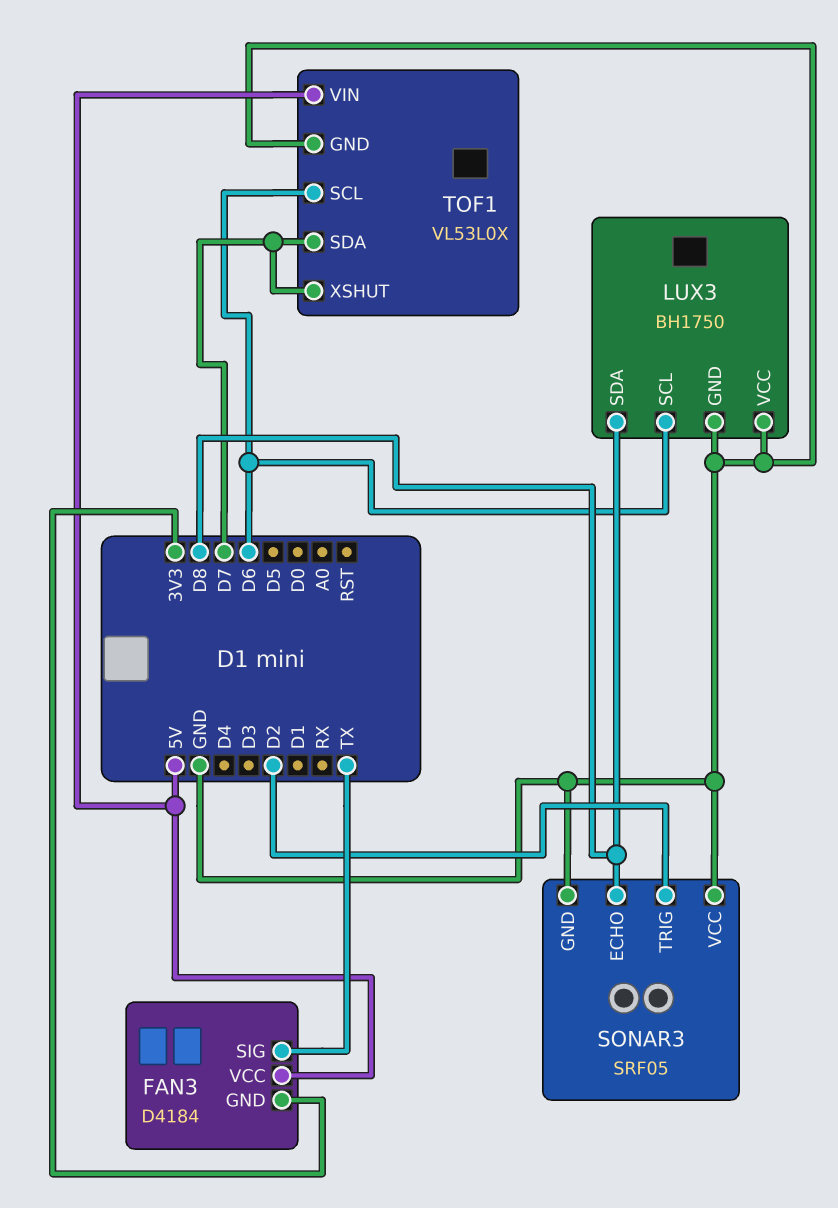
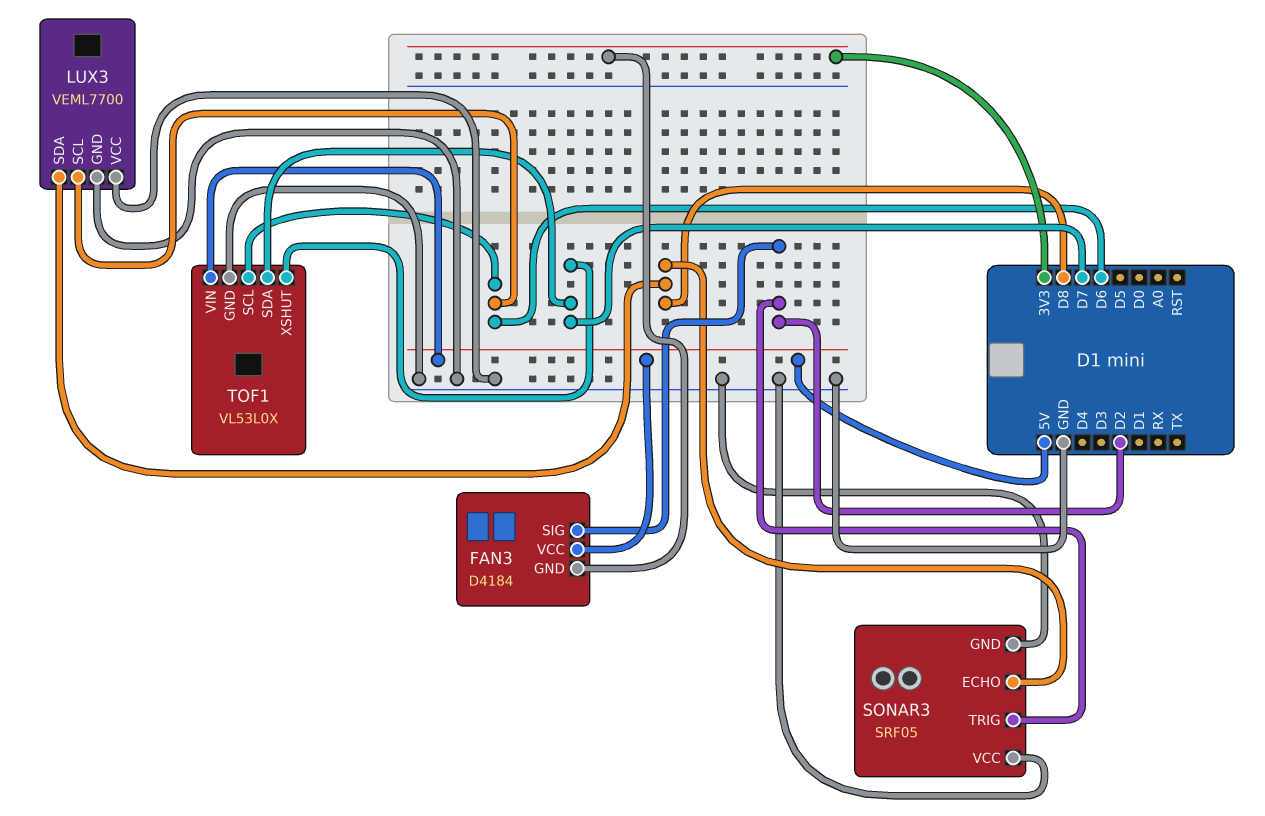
FAN3 pin SIG: TX -> D2
LUX3: BH1750 -> VEML7700

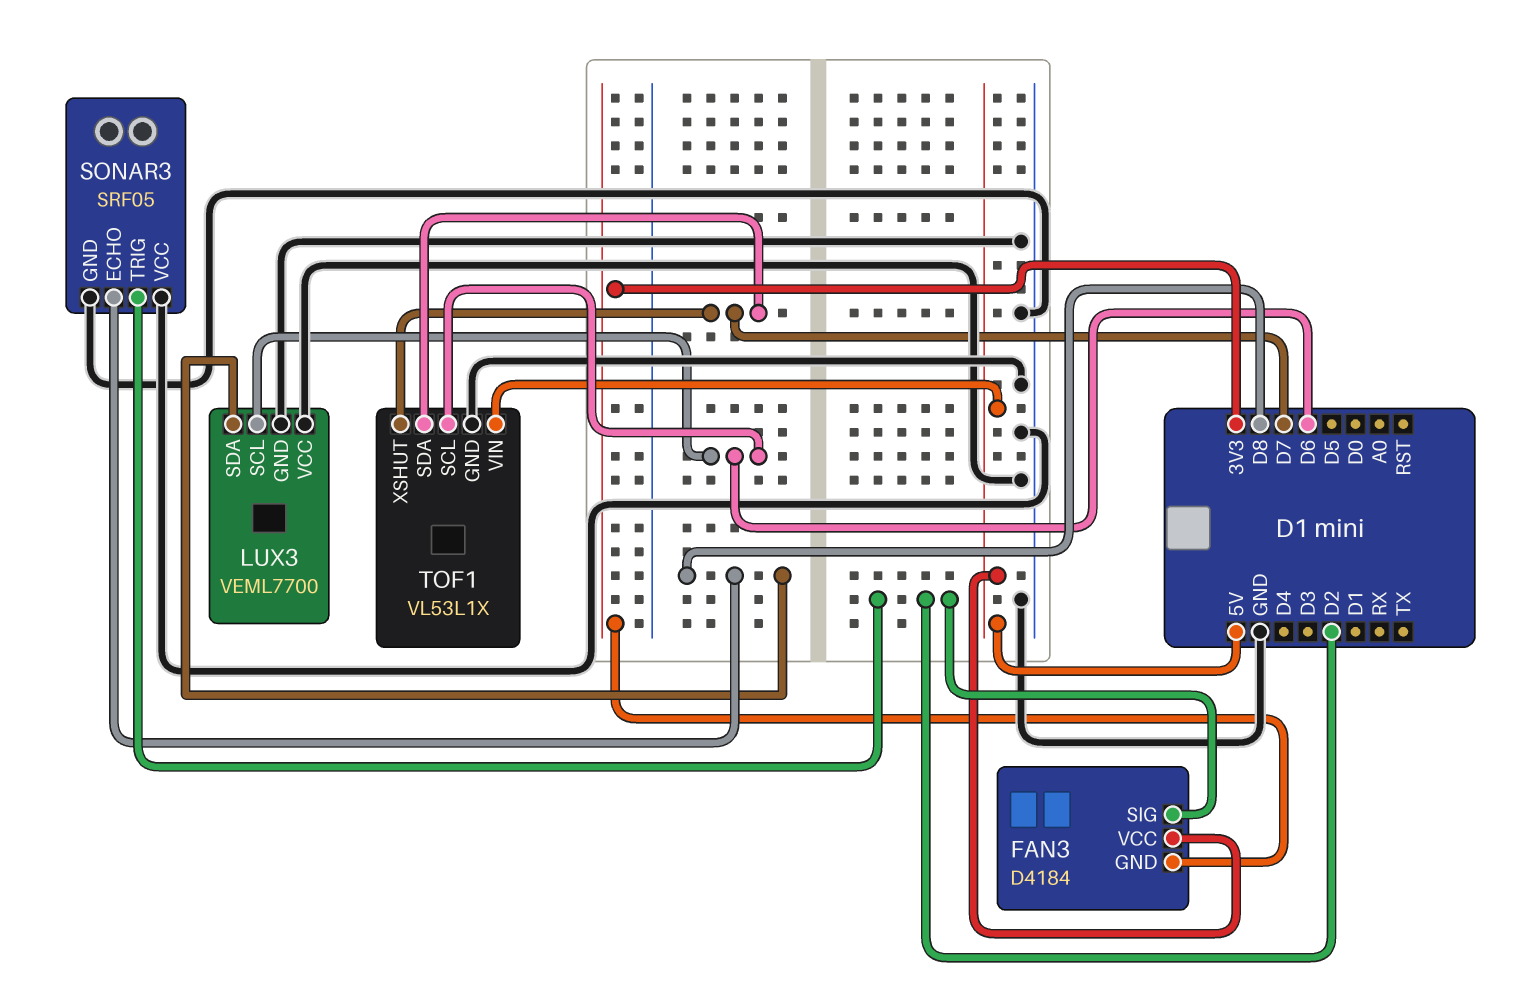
TOF1: VL53L0X -> VL53L1X

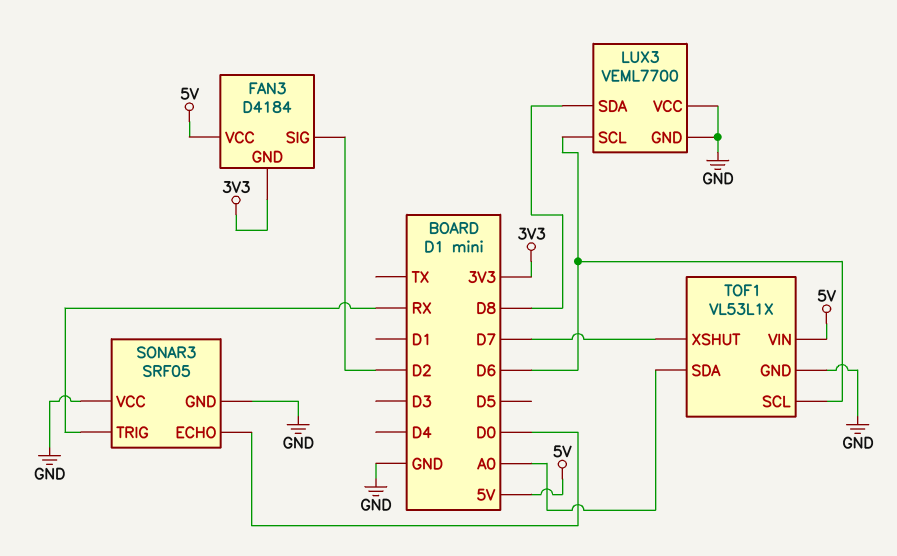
SONAR3 pin ECHO: D8 -> D0
SONAR3 pin TRIG: D2 -> RX
TOF1 pin SDA: D7 -> A0

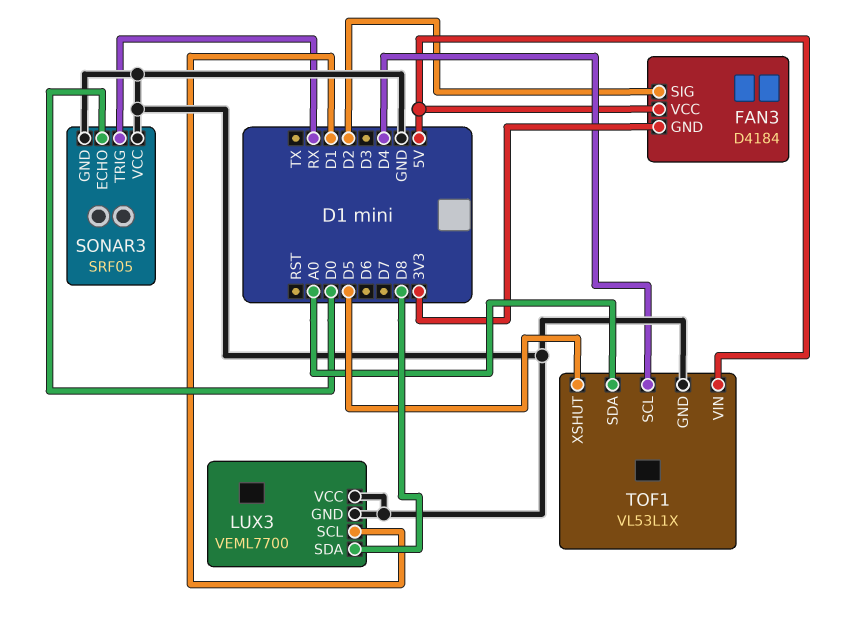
LUX3 pin SCL: D6 -> D1
TOF1 pin SCL: D6 -> D4
TOF1 pin XSHUT: D7 -> D5

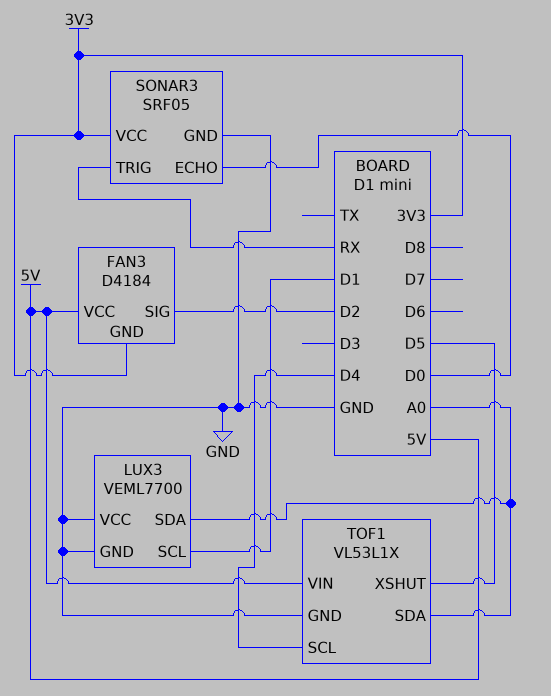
LUX3 pin SDA: D8 -> A0
SONAR3 pin VCC: GND -> 3V3

